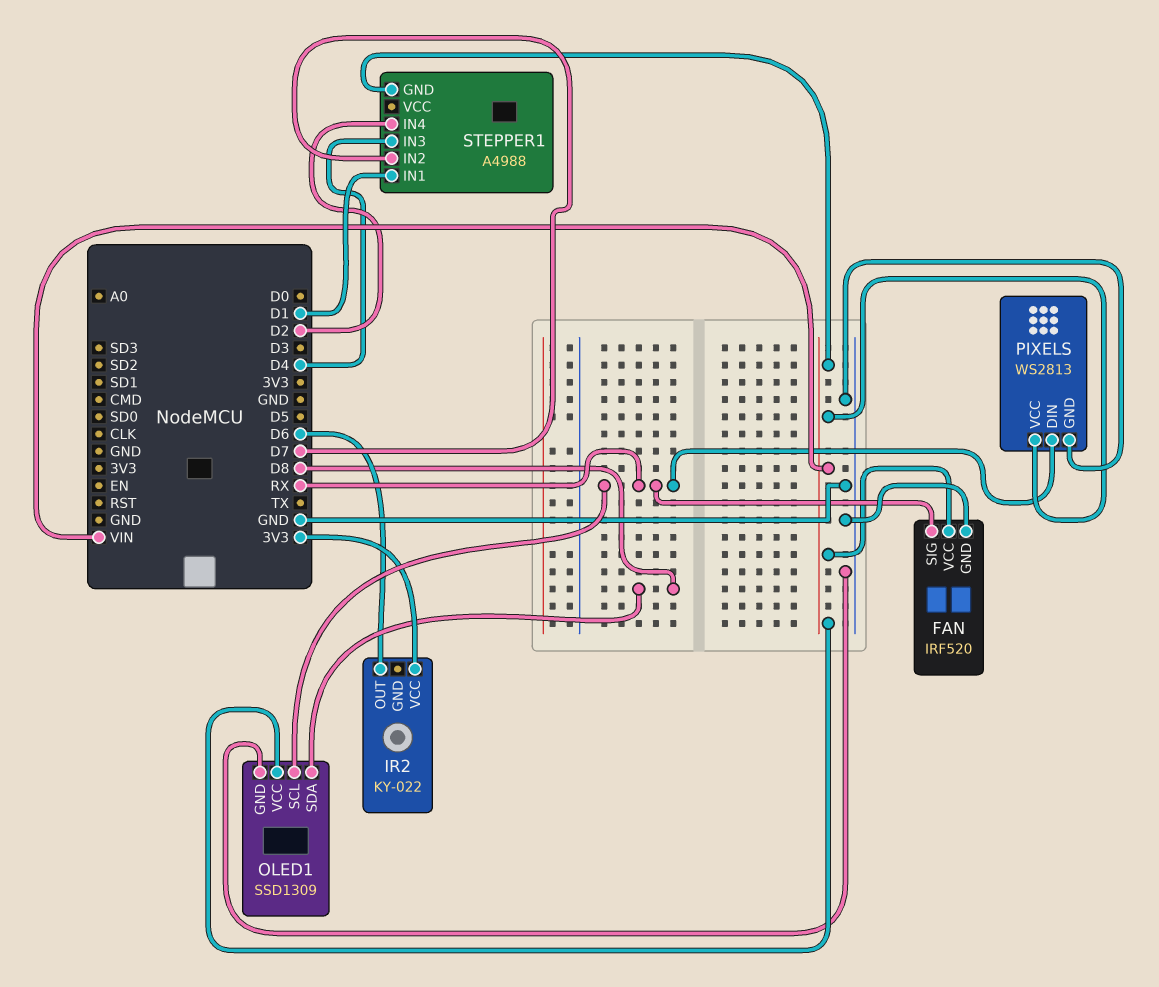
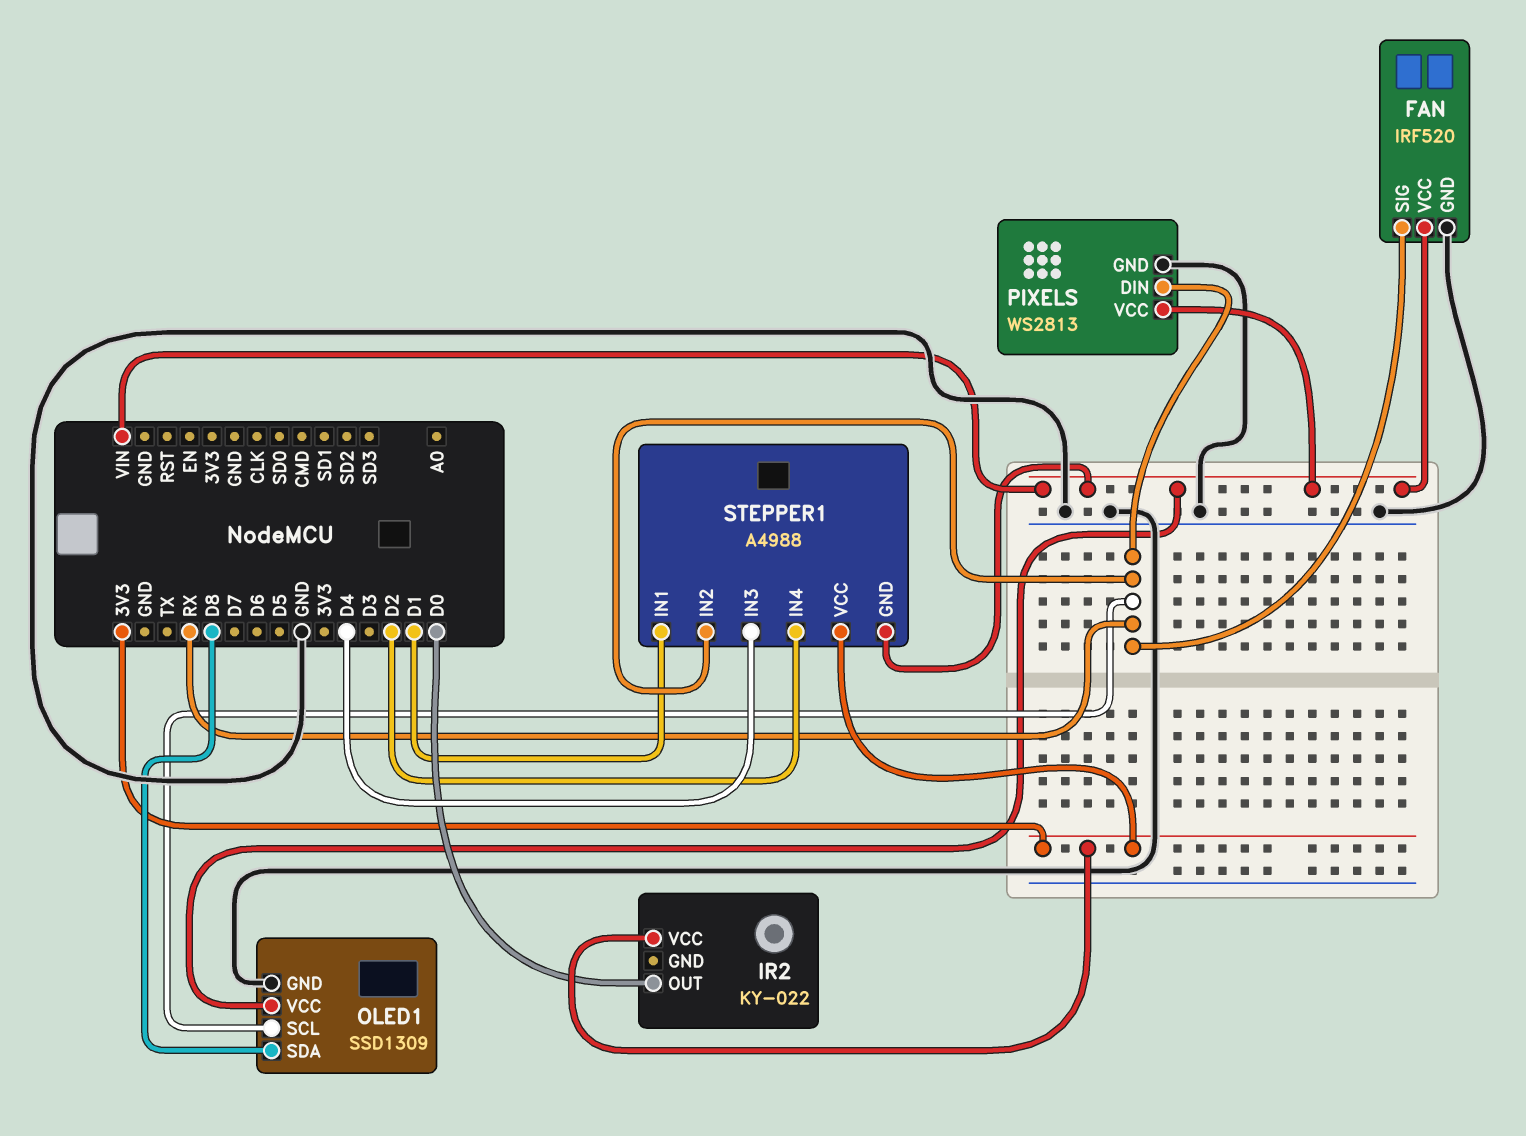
IR2 pin OUT: D6 -> D0
STEPPER1 pin IN2: D7 -> RX
STEPPER1 pin VCC: none -> 3V3

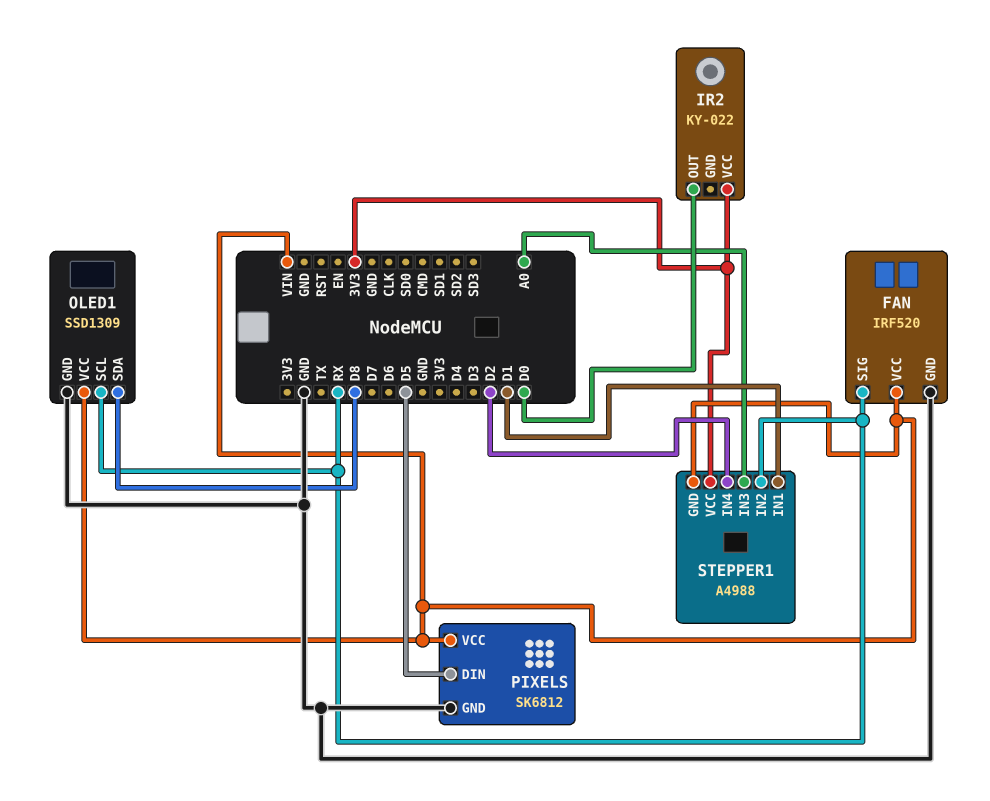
PIXELS: WS2813 -> SK6812
PIXELS pin DIN: RX -> D5
STEPPER1 pin IN3: D4 -> A0

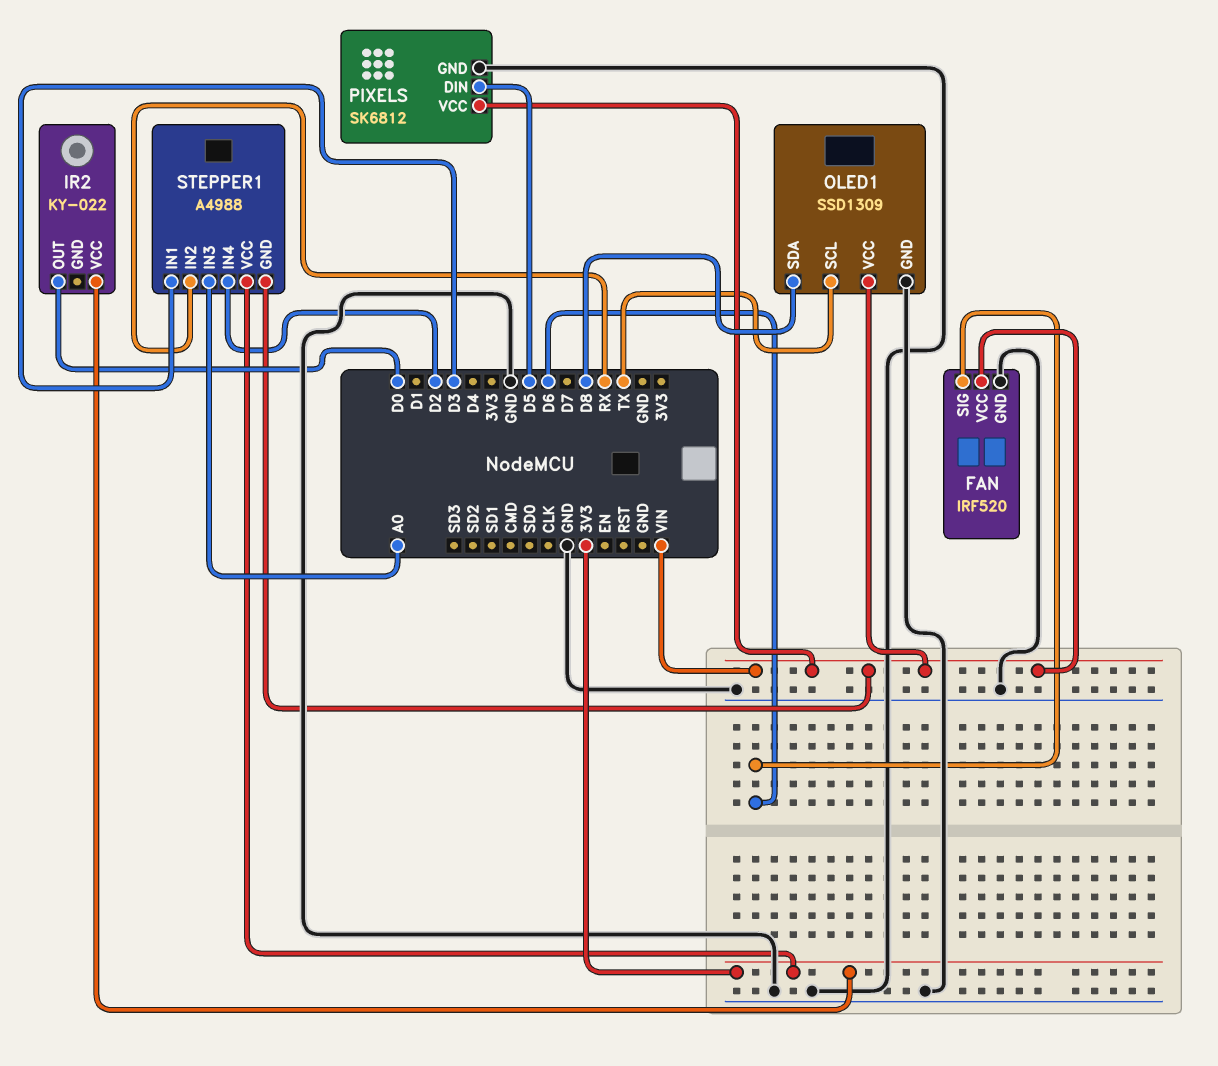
FAN pin SIG: RX -> D6
OLED1 pin SCL: RX -> TX
STEPPER1 pin IN1: D1 -> D3

